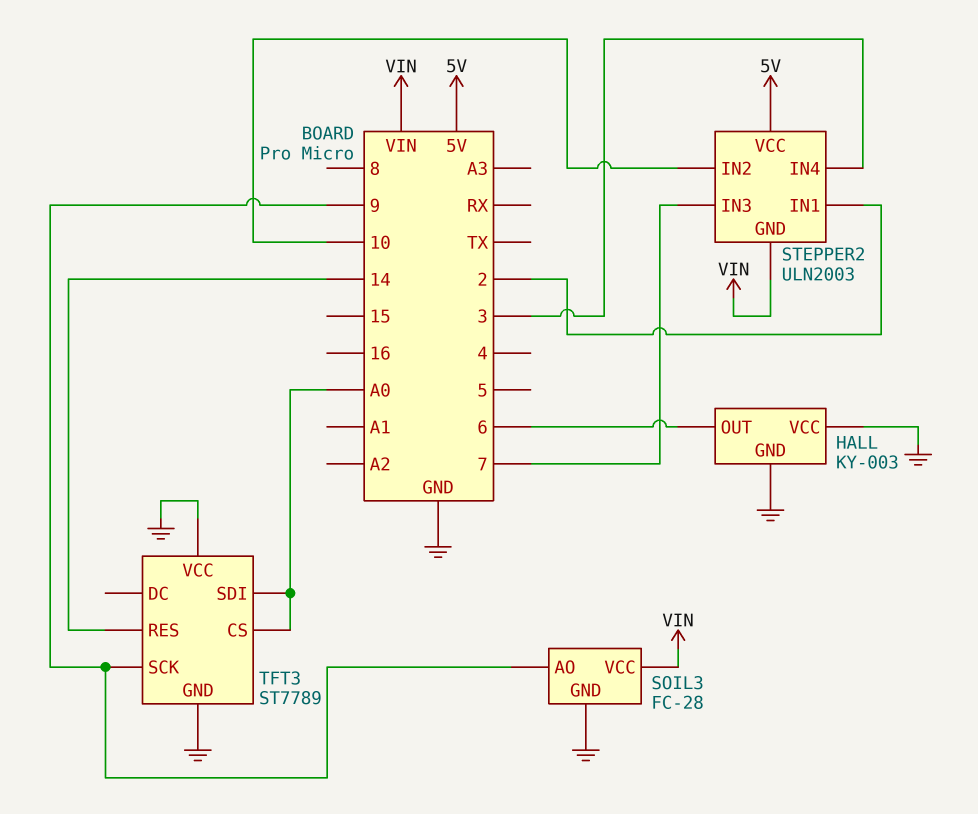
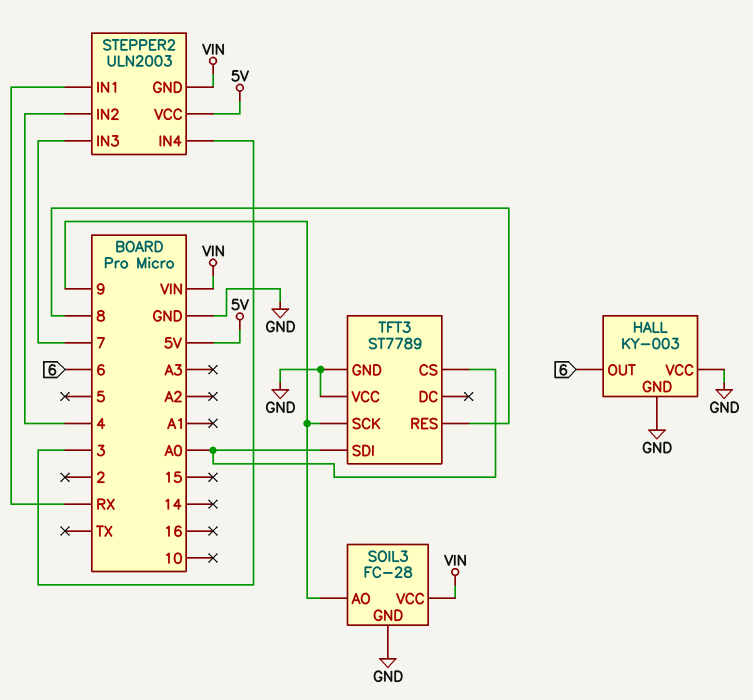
STEPPER2 pin IN1: 2 -> RX
STEPPER2 pin IN2: 10 -> 4
TFT3 pin RES: 14 -> 8

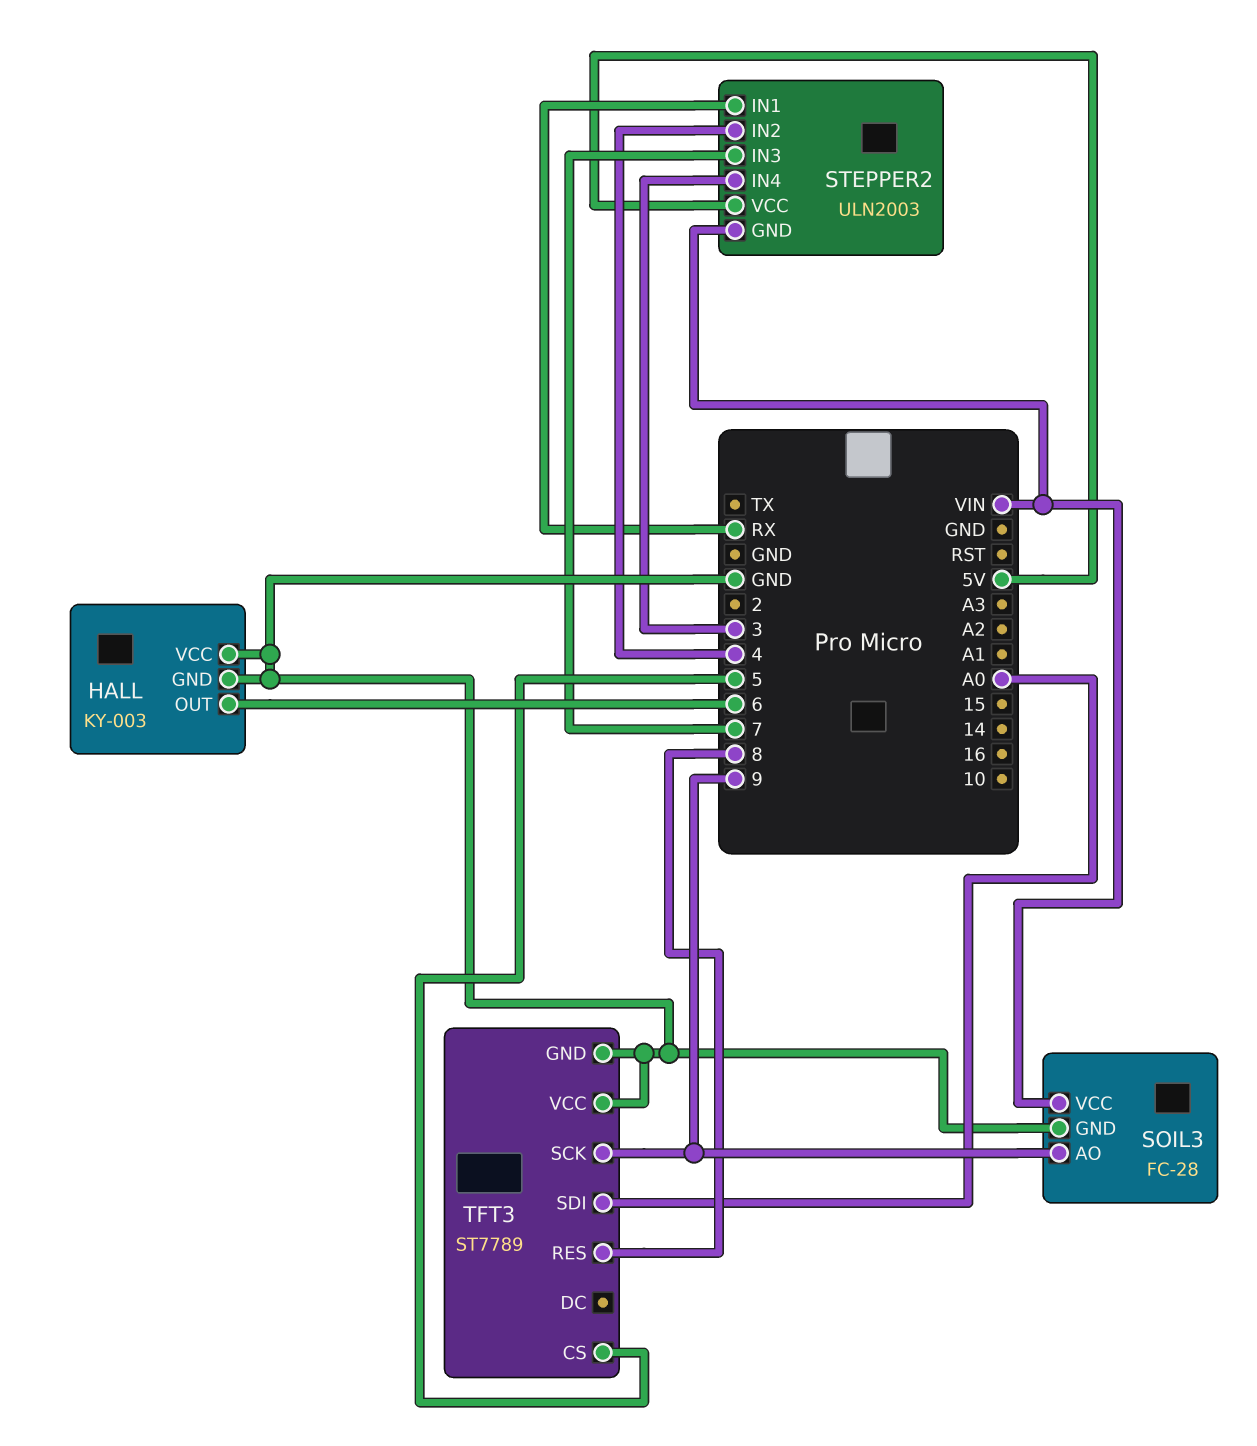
TFT3 pin CS: A0 -> 5

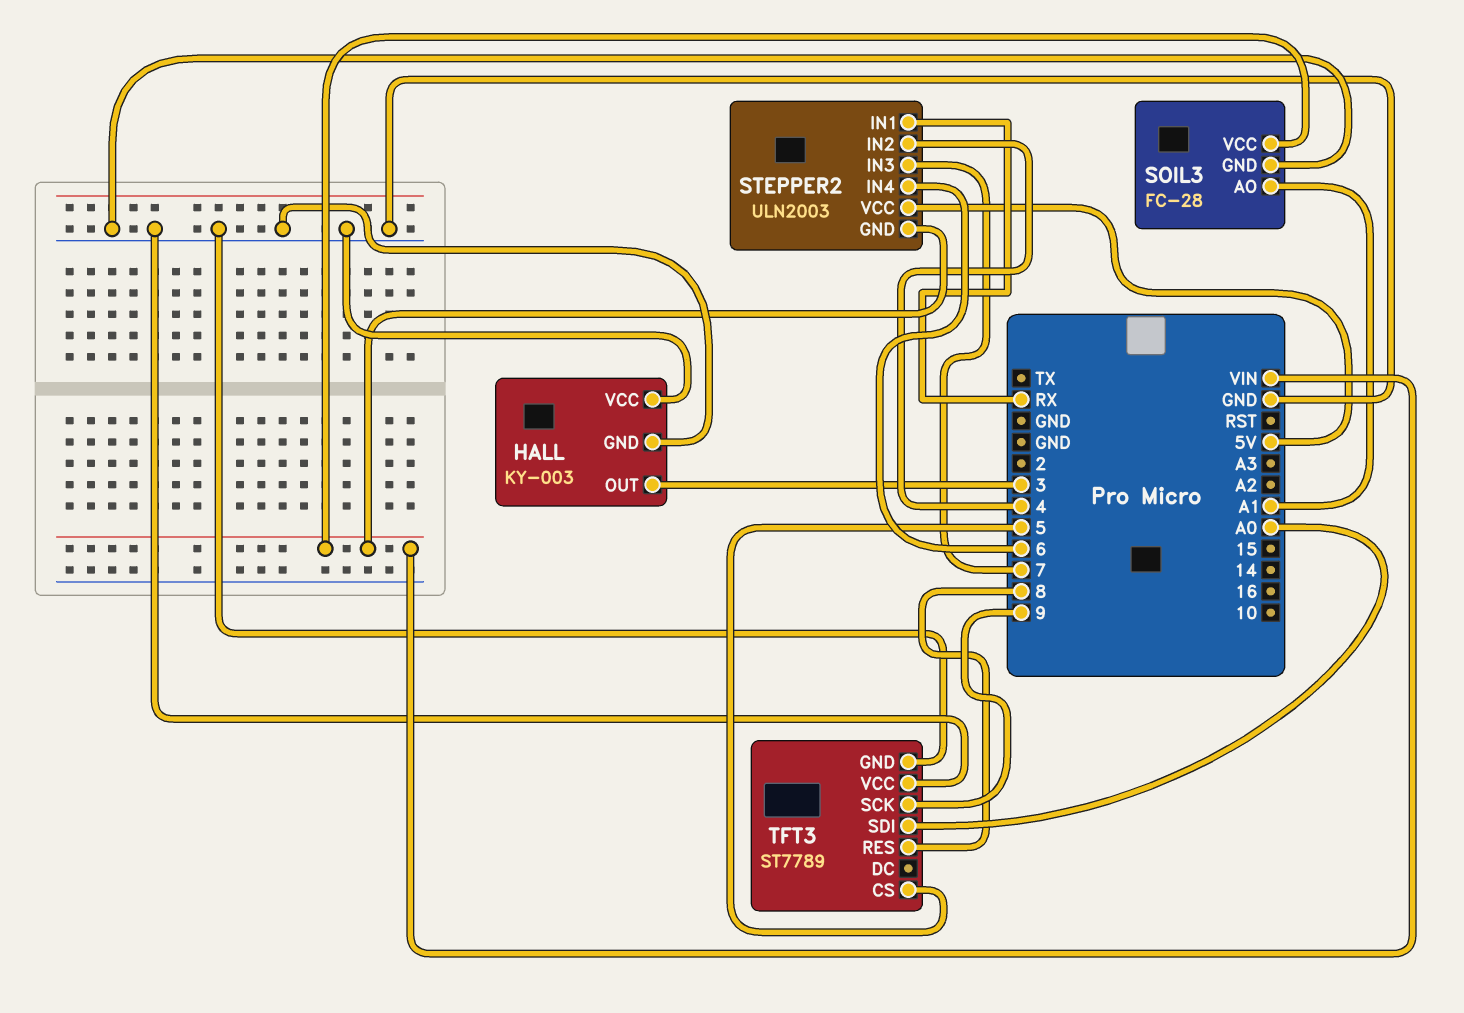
HALL pin OUT: 6 -> 3
SOIL3 pin AO: 9 -> A1
STEPPER2 pin IN4: 3 -> 6

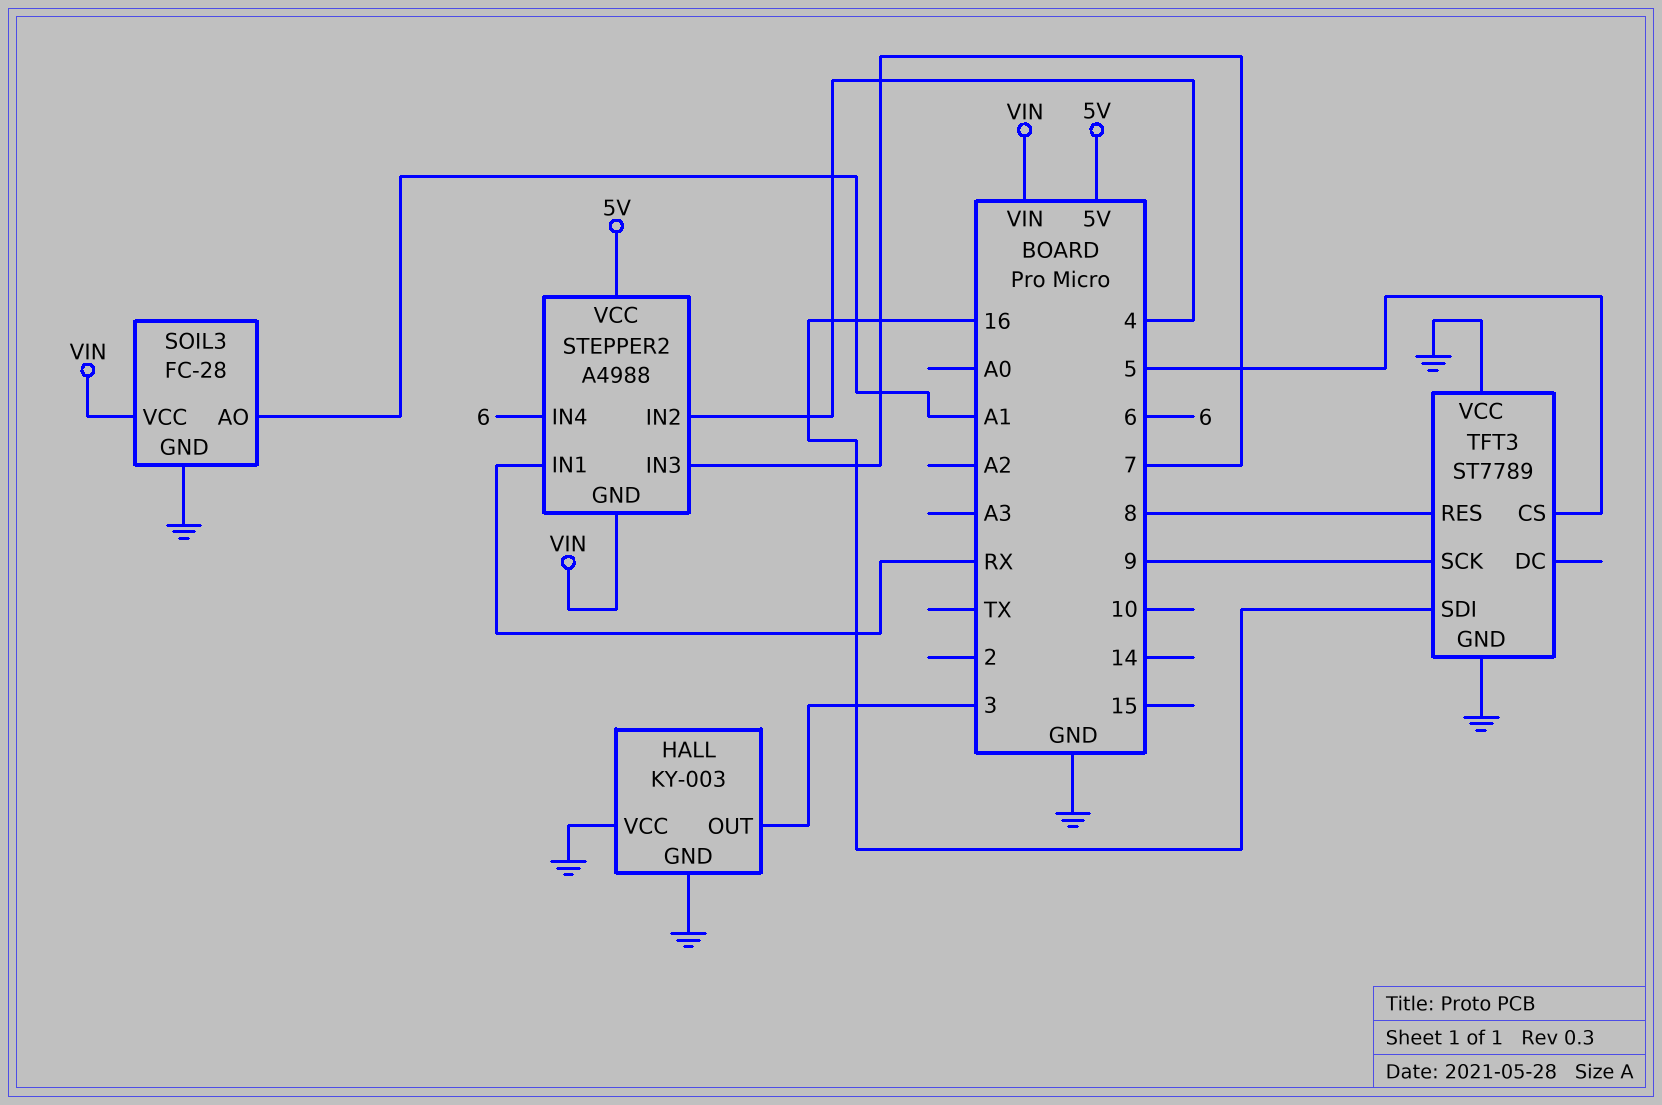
STEPPER2: ULN2003 -> A4988
TFT3 pin SDI: A0 -> 16

